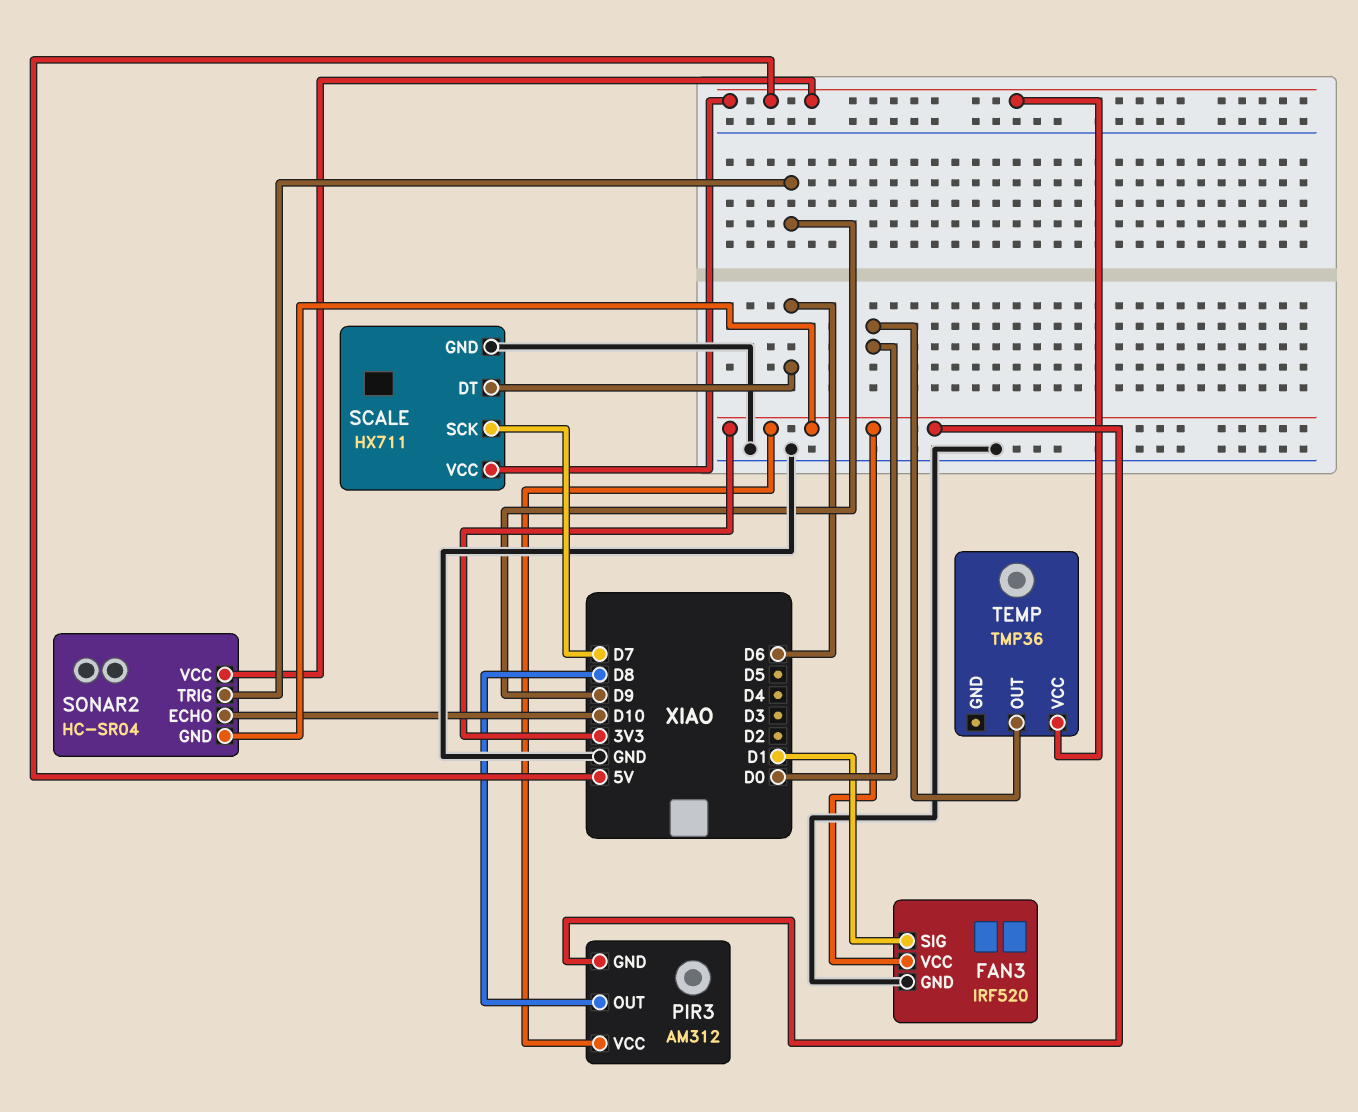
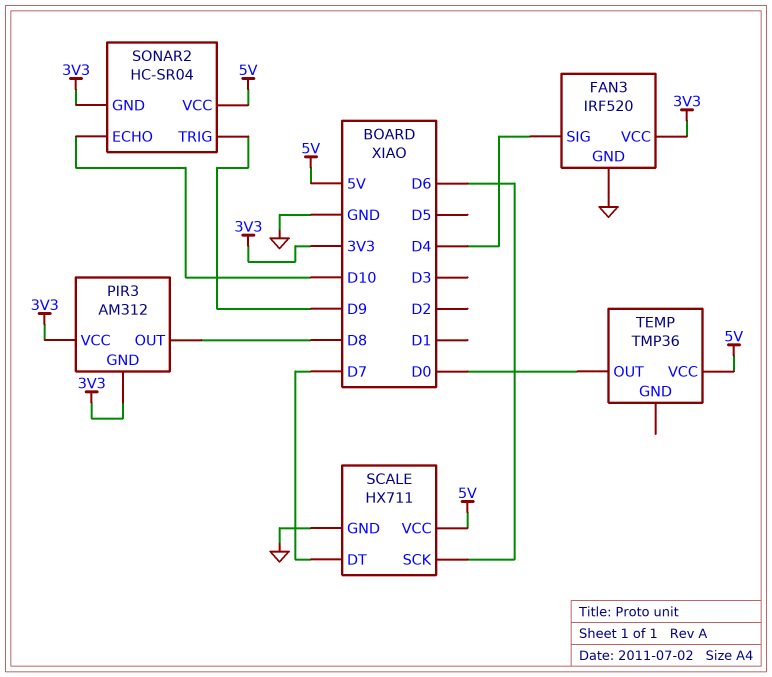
FAN3 pin SIG: D1 -> D4
SCALE pin DT: D6 -> D7
SCALE pin SCK: D7 -> D6

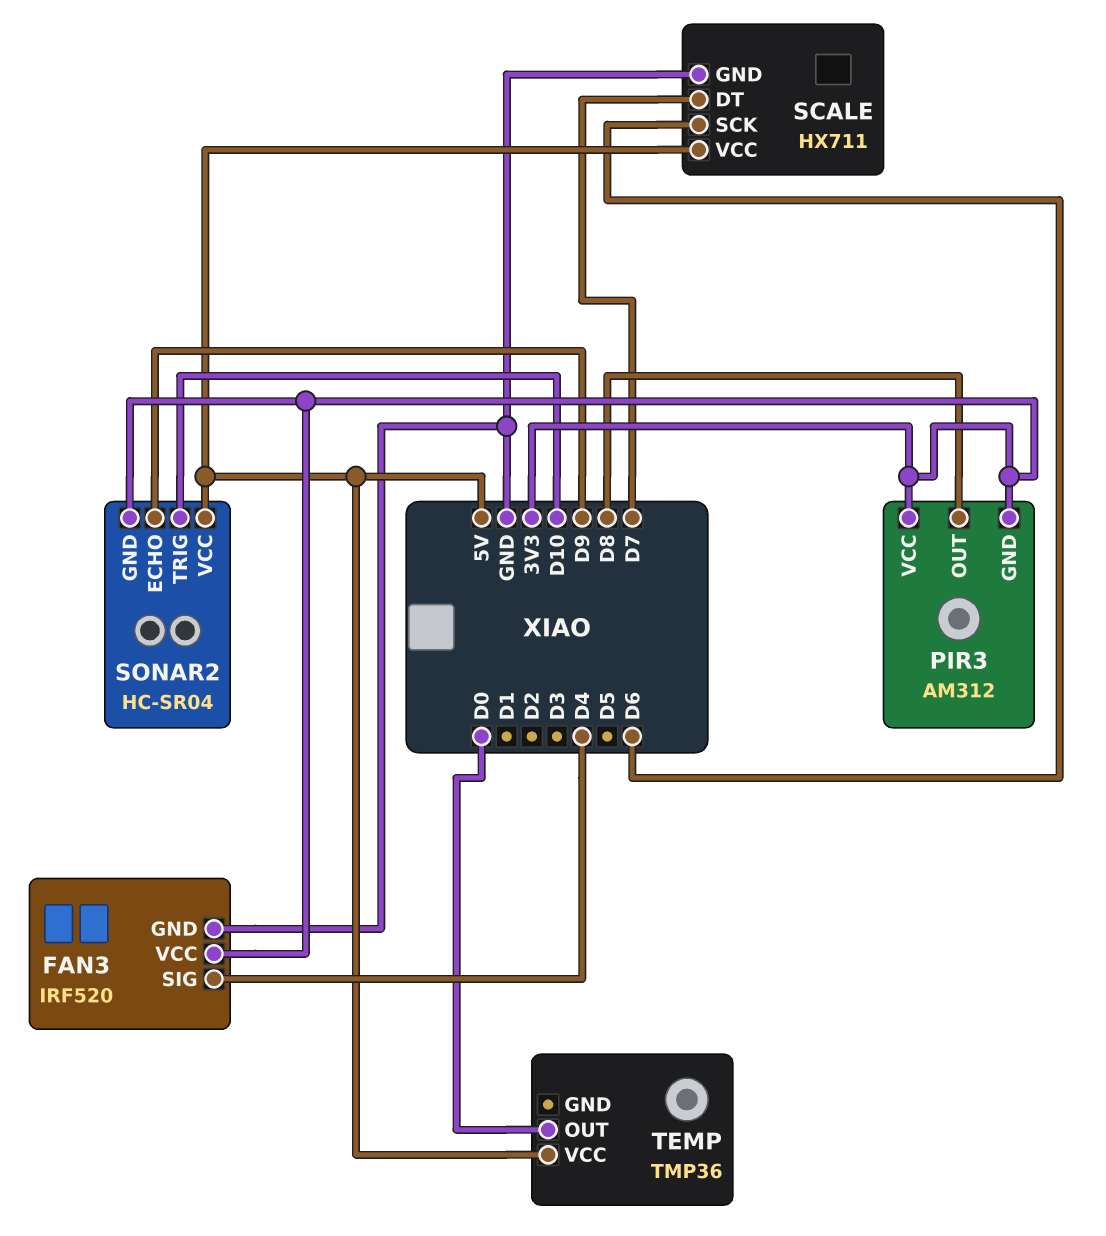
SONAR2 pin ECHO: D10 -> D9
SONAR2 pin TRIG: D9 -> D10

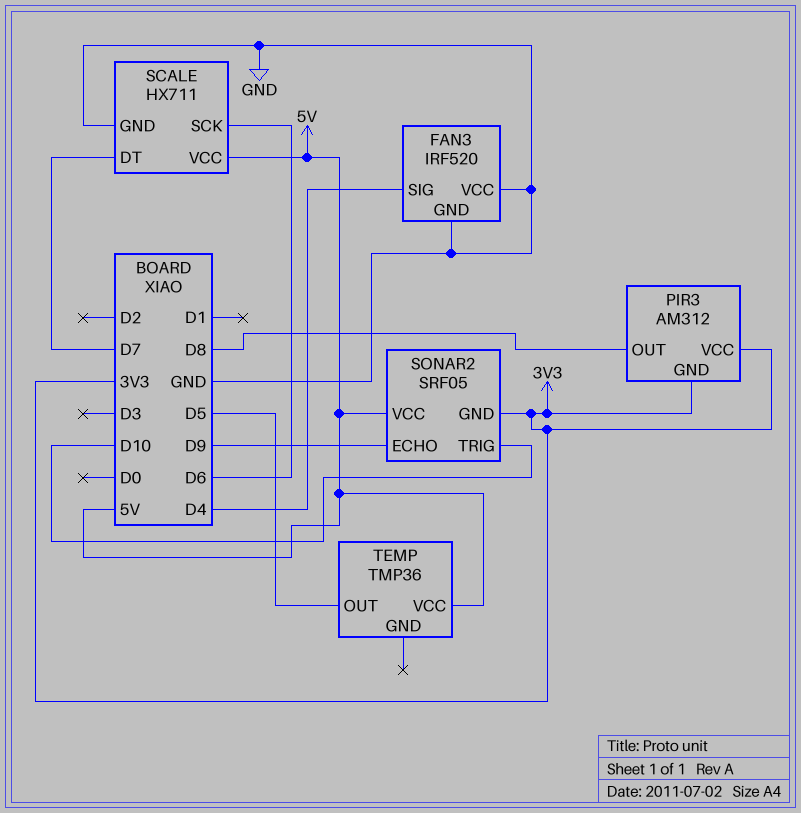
FAN3 pin VCC: 3V3 -> GND
SONAR2: HC-SR04 -> SRF05
TEMP pin OUT: D0 -> D5

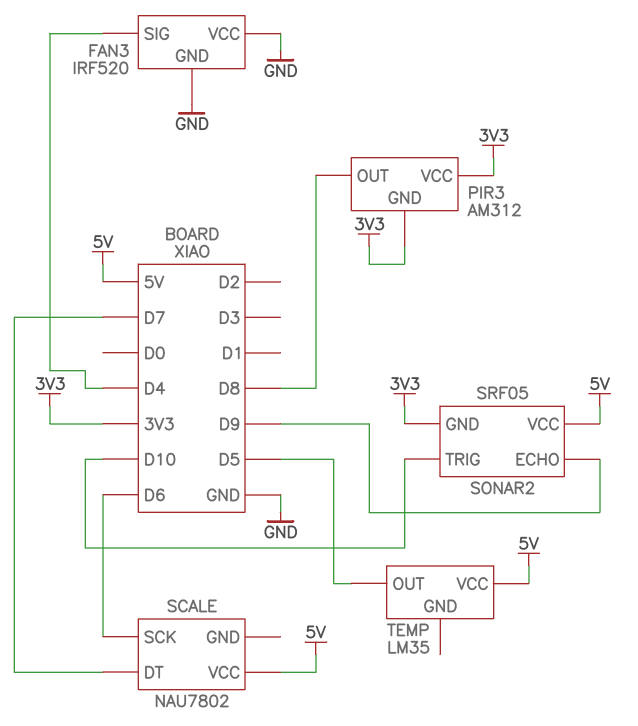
SCALE: HX711 -> NAU7802
SCALE pin GND: GND -> none
TEMP: TMP36 -> LM35

